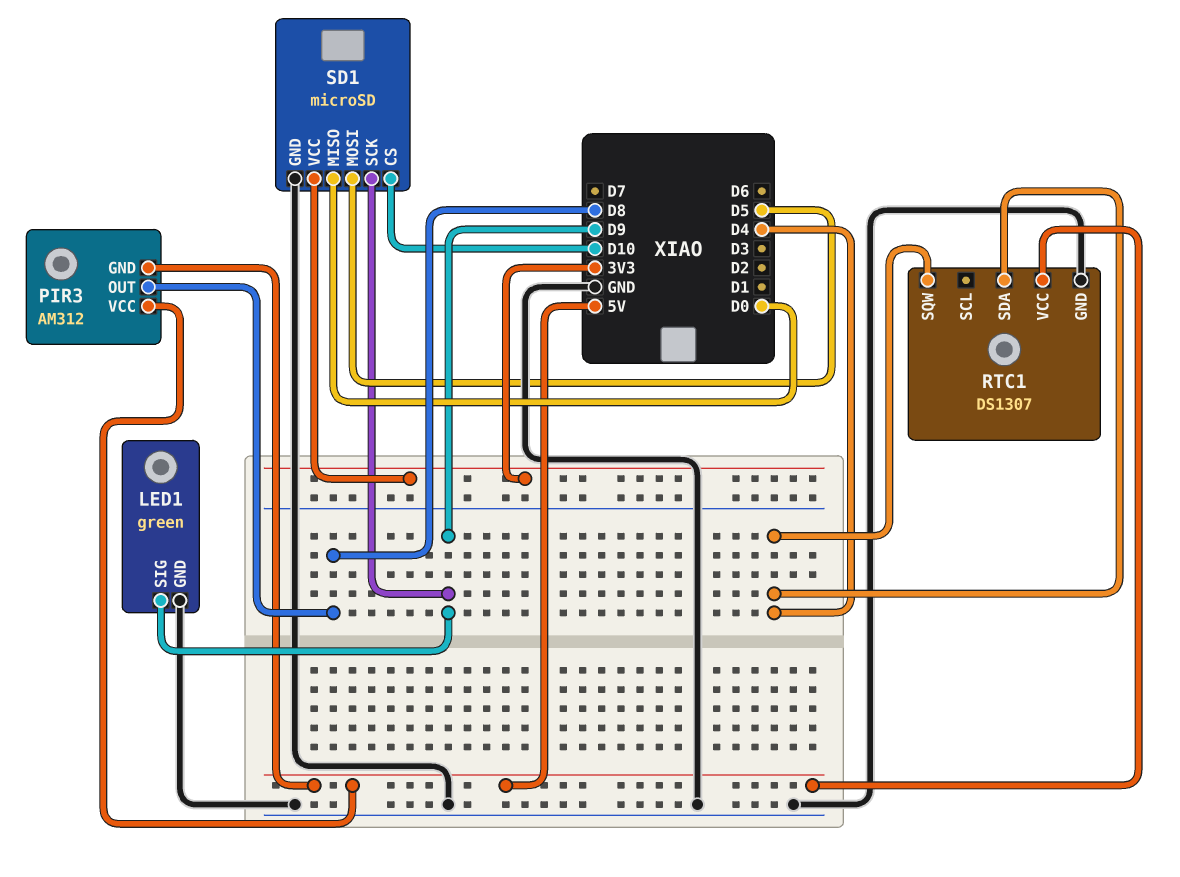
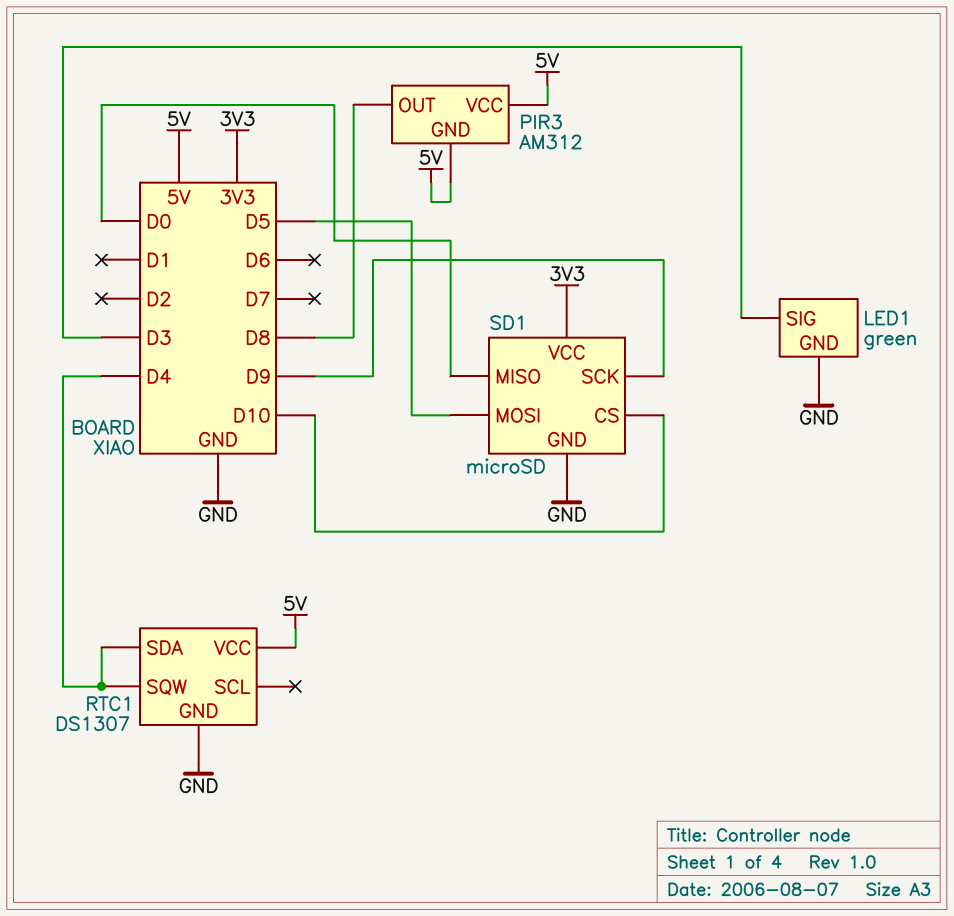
LED1 pin SIG: D9 -> D3

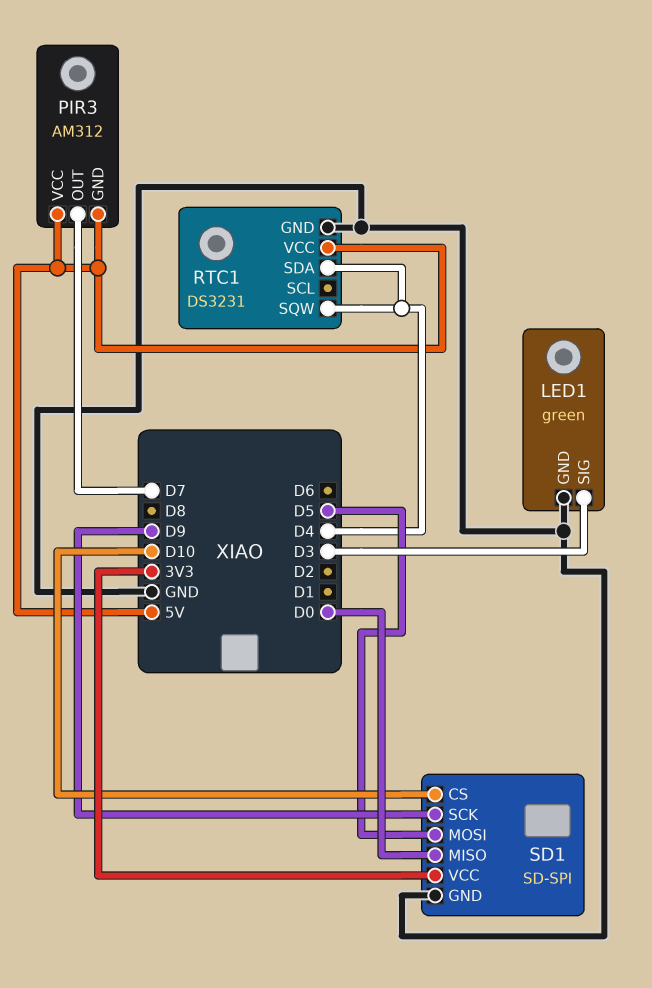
PIR3 pin OUT: D8 -> D7
RTC1: DS1307 -> DS3231
SD1: microSD -> SD-SPI

